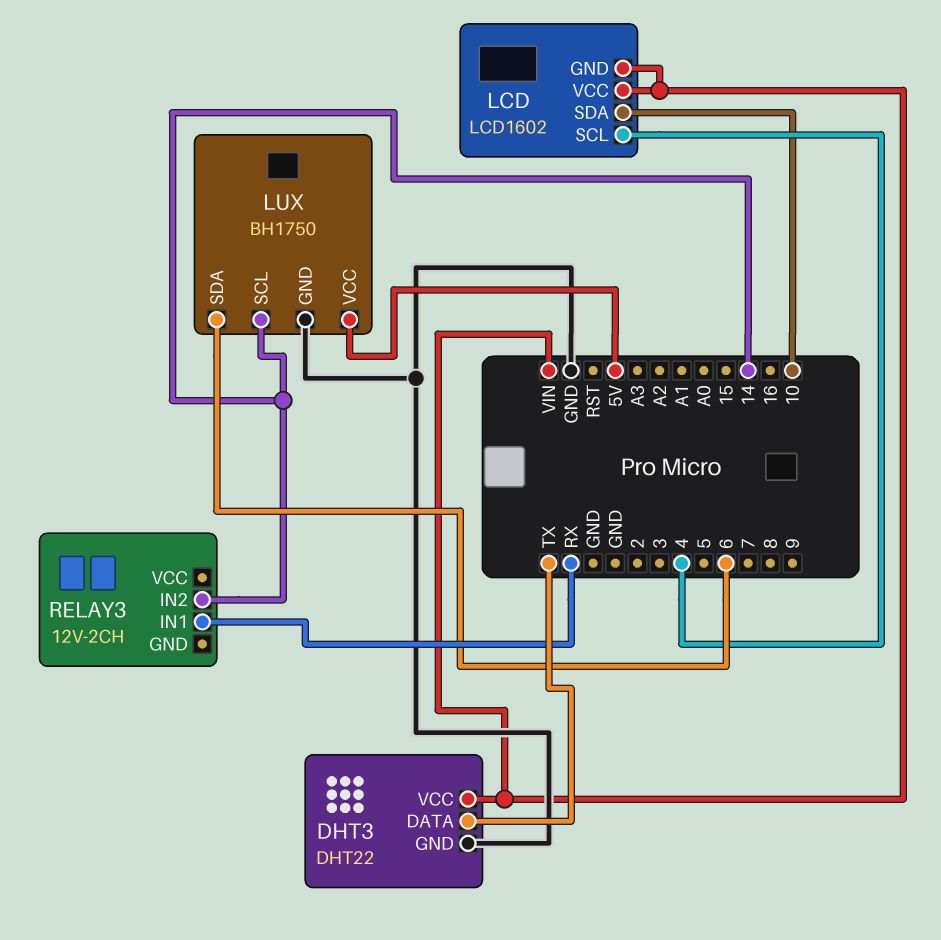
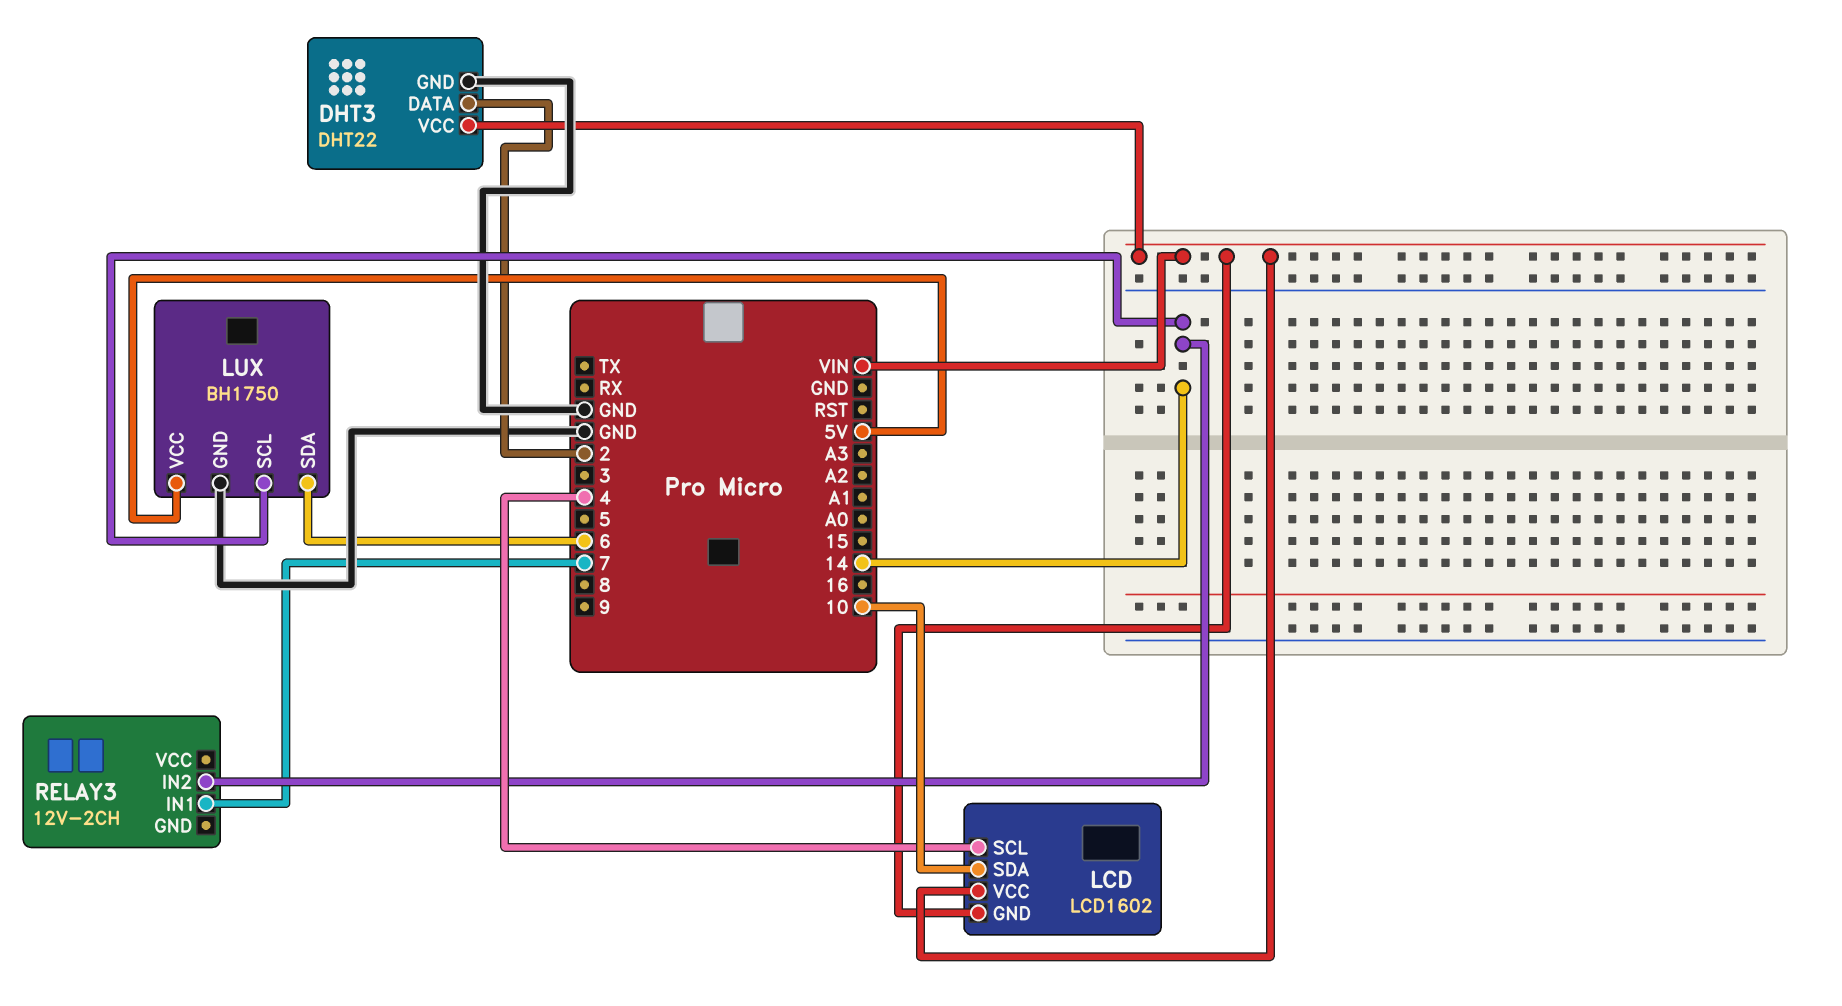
DHT3 pin DATA: TX -> 2
RELAY3 pin IN1: RX -> 7

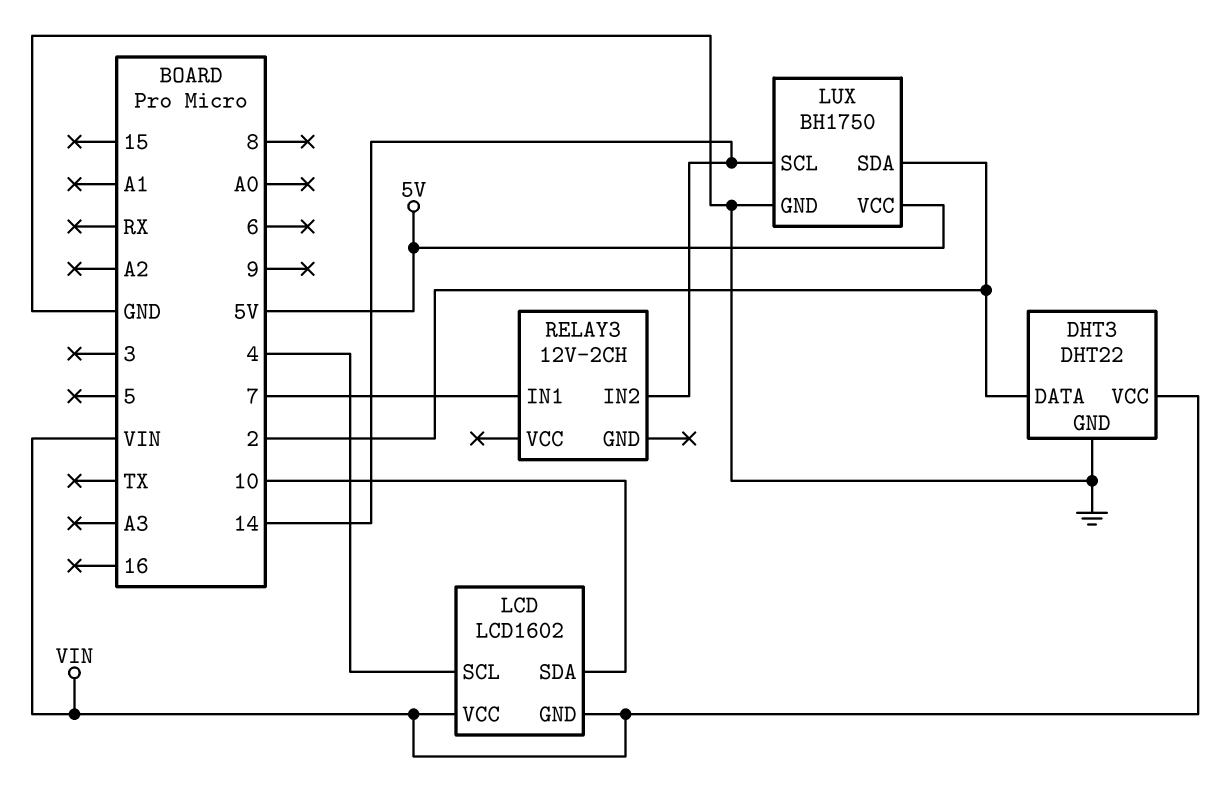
LUX pin SDA: 6 -> 2

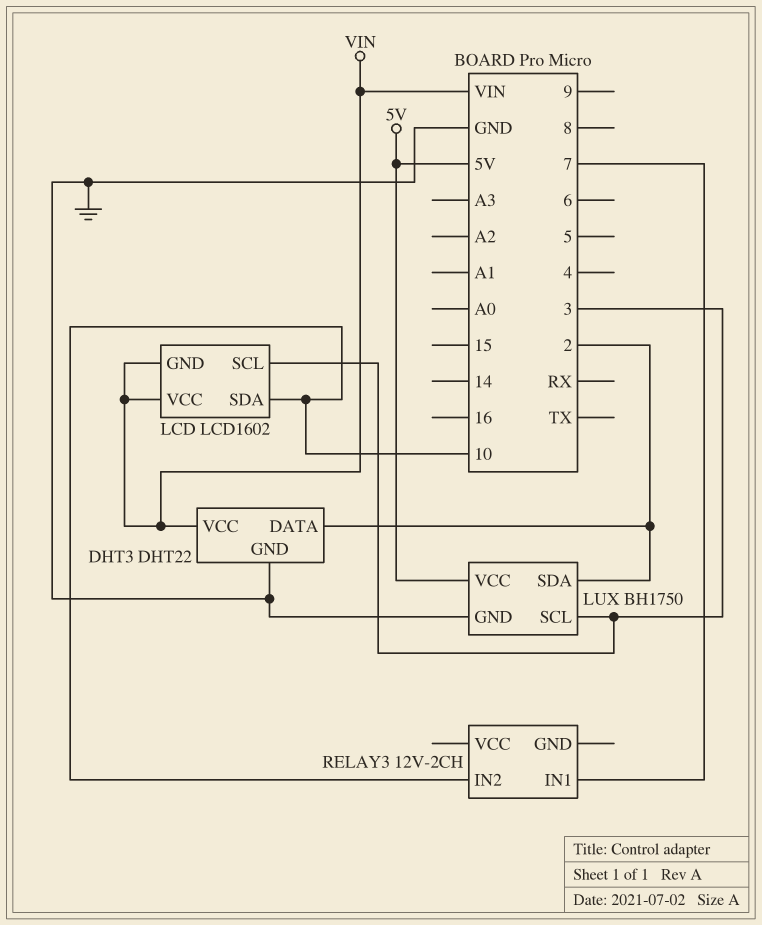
LCD pin SCL: 4 -> 3
LUX pin SCL: 14 -> 3
RELAY3 pin IN2: 14 -> 10

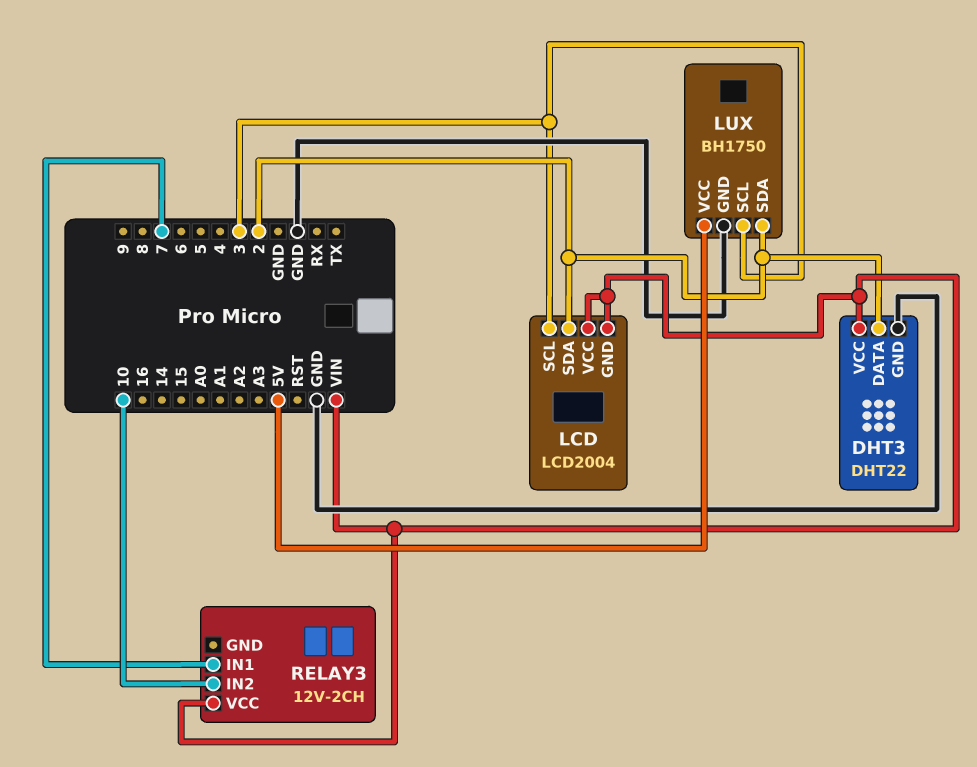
LCD: LCD1602 -> LCD2004
LCD pin SDA: 10 -> 2
RELAY3 pin VCC: none -> VIN

